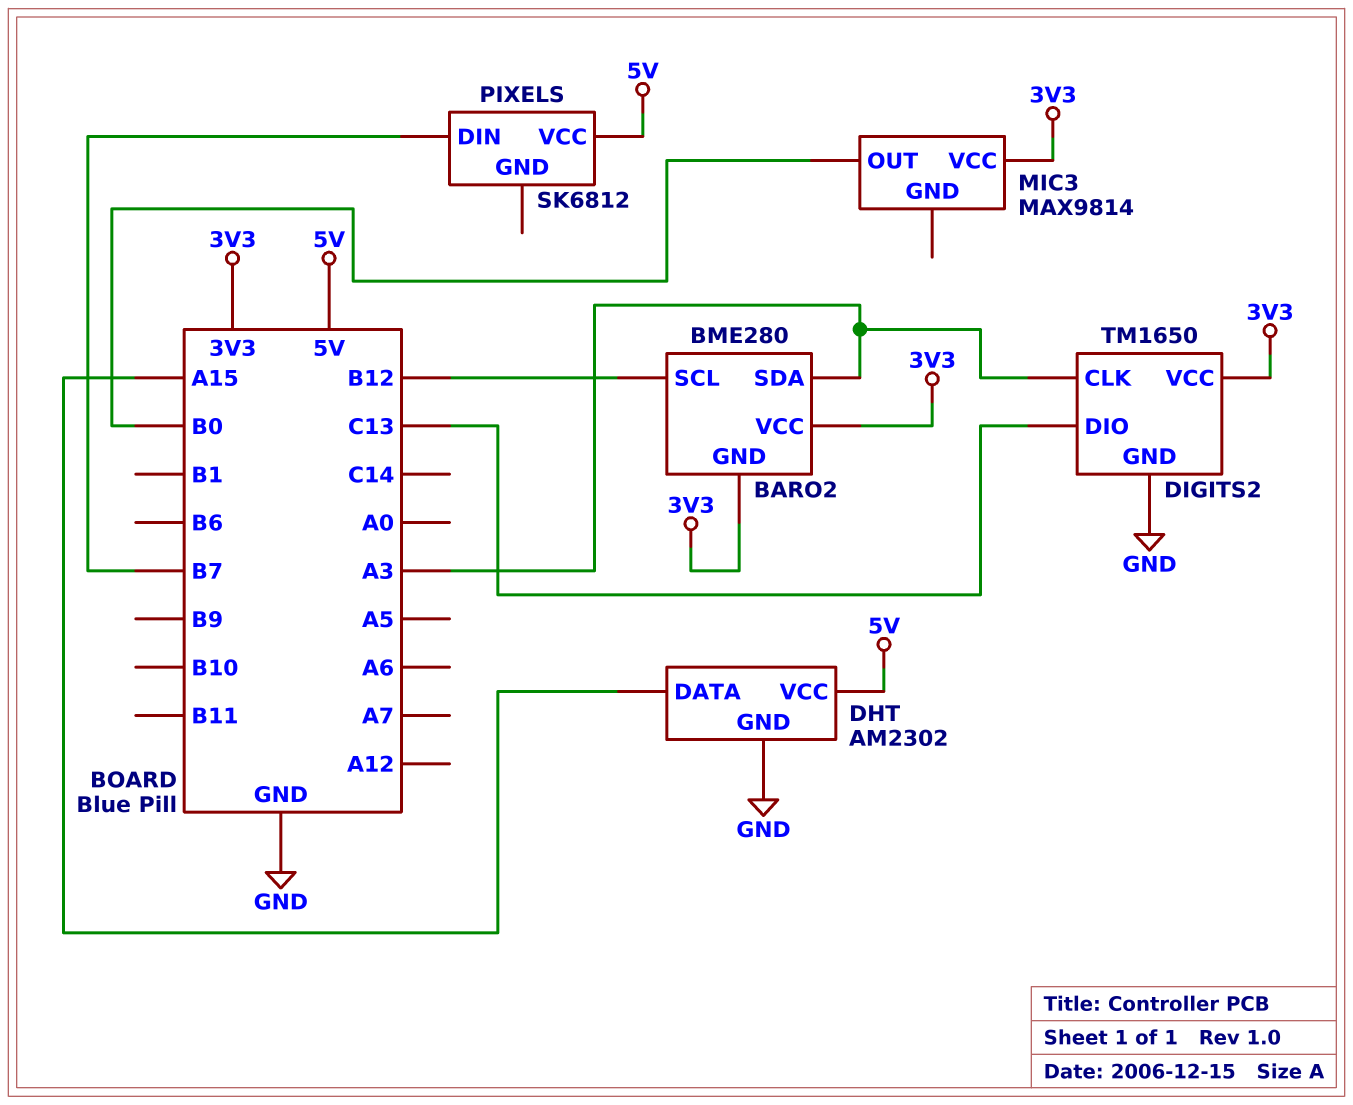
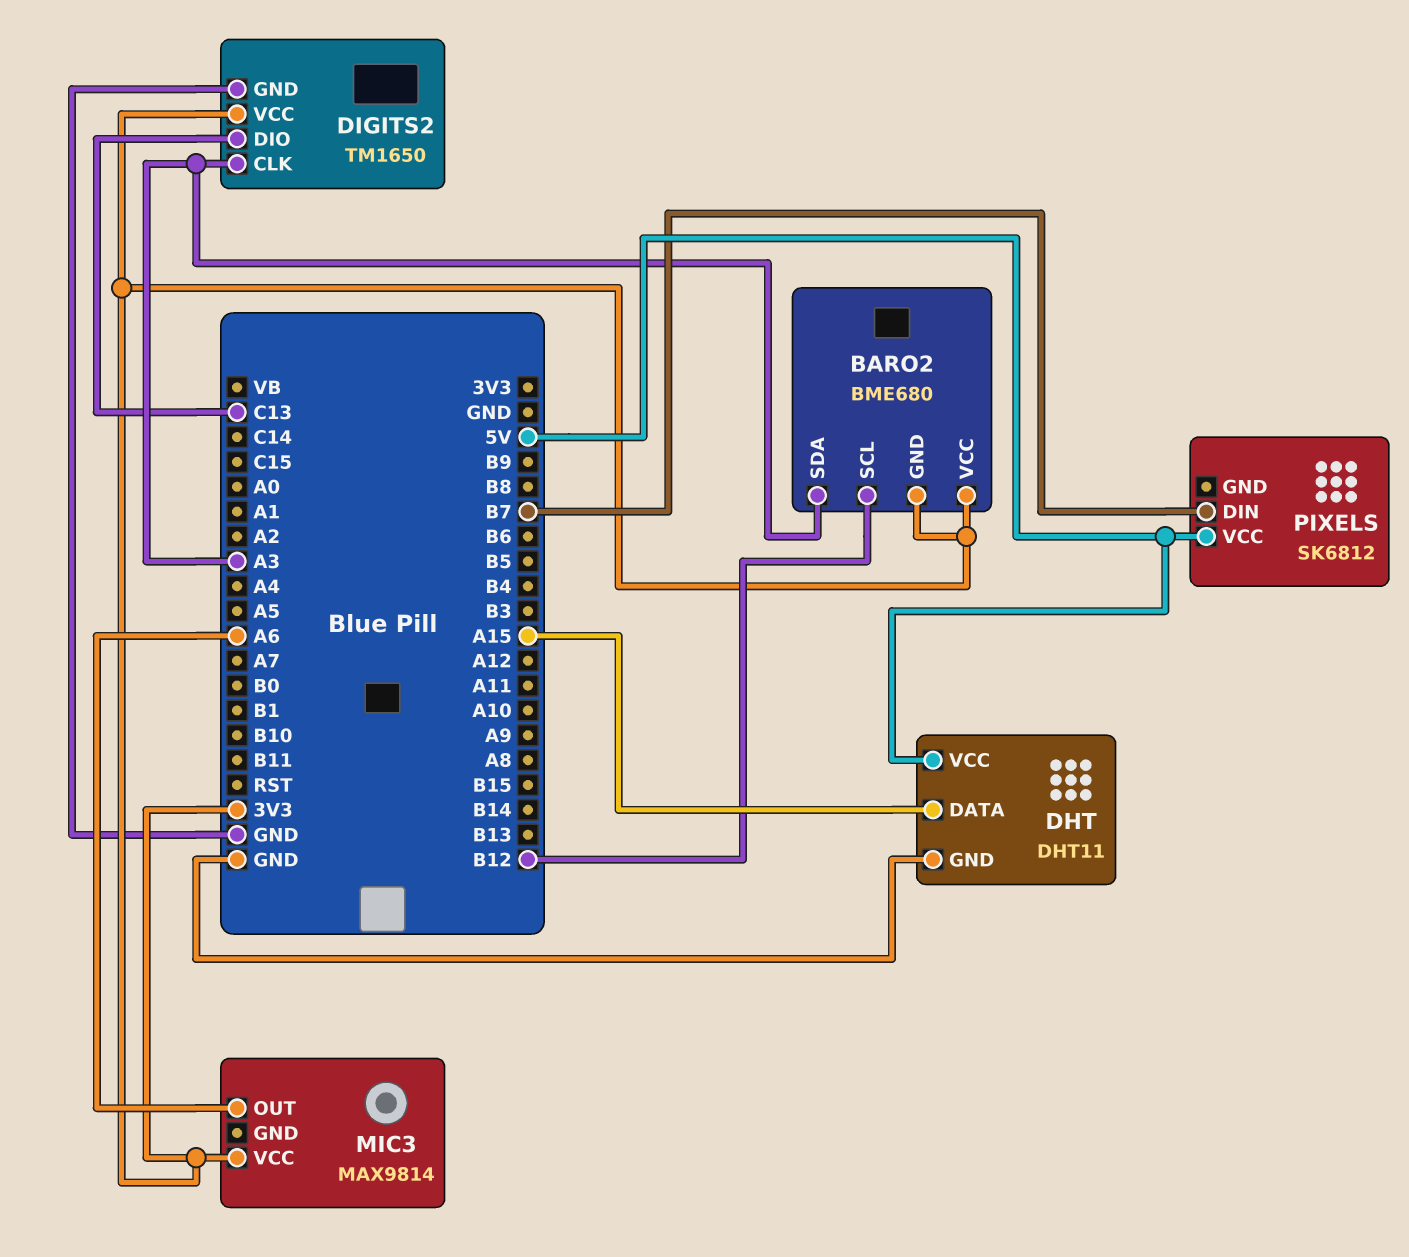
BARO2: BME280 -> BME680
DHT: AM2302 -> DHT11
MIC3 pin OUT: B0 -> A6

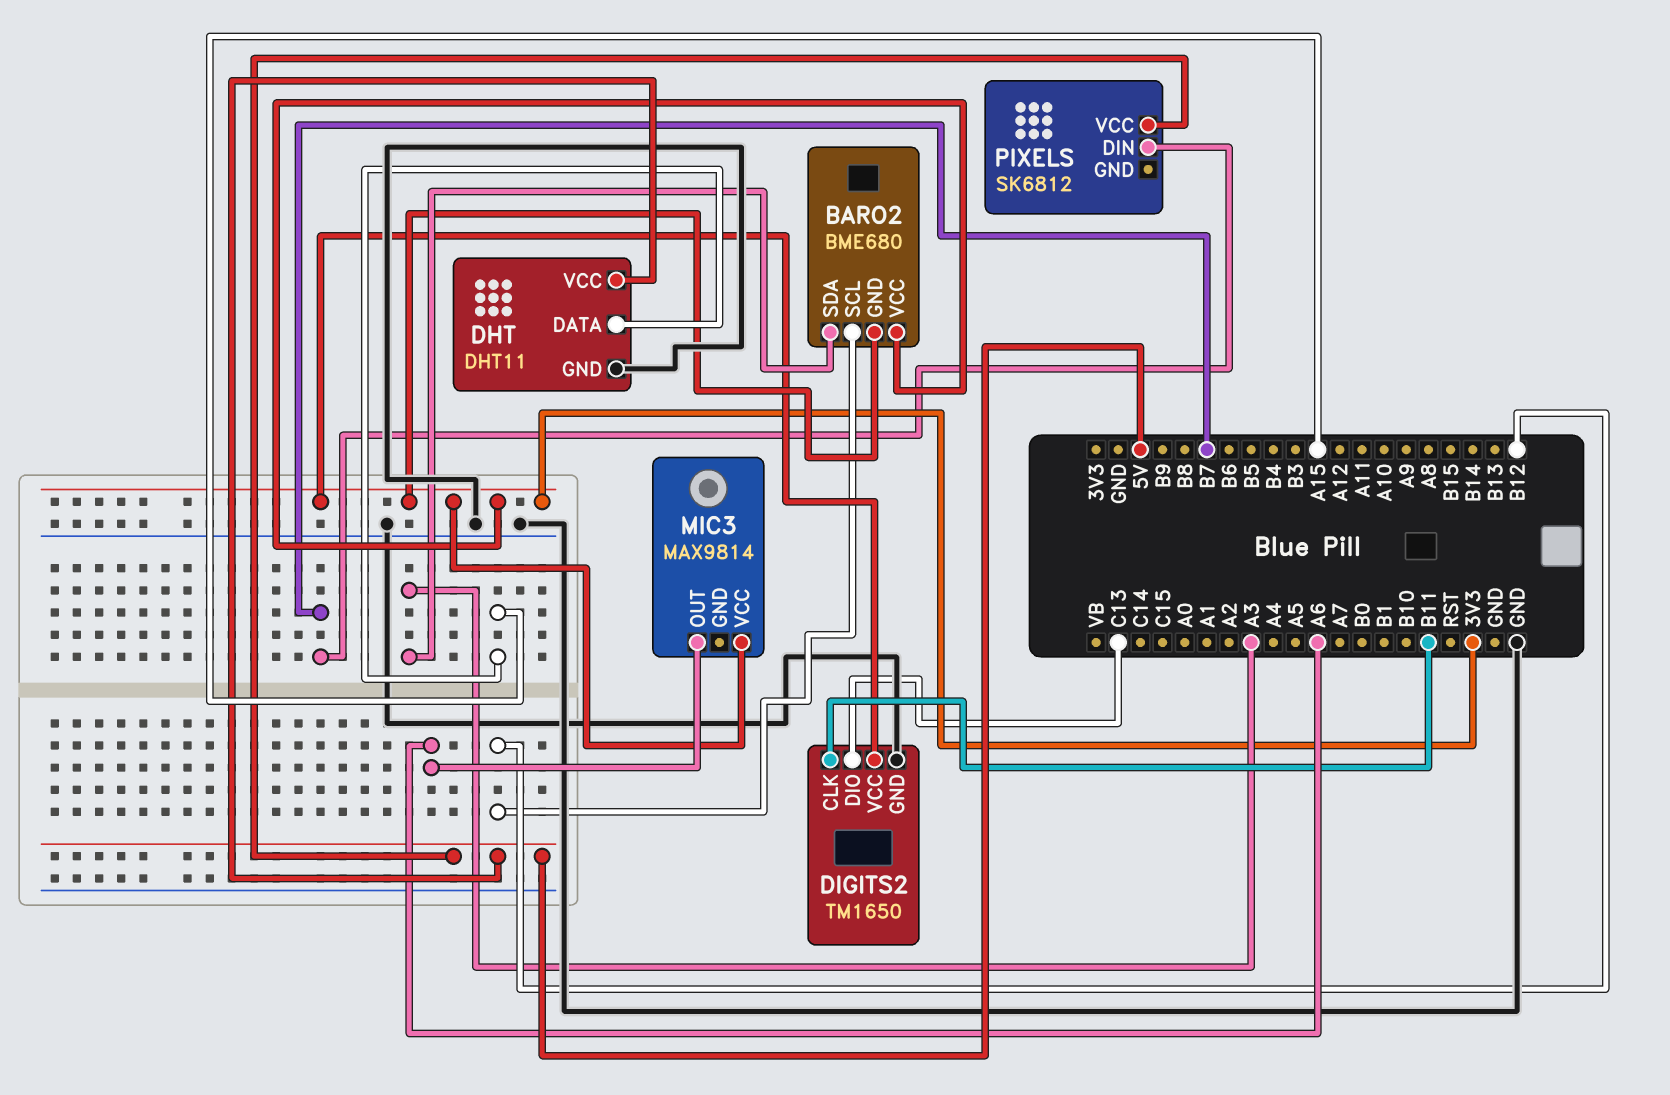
DIGITS2 pin CLK: A3 -> B11

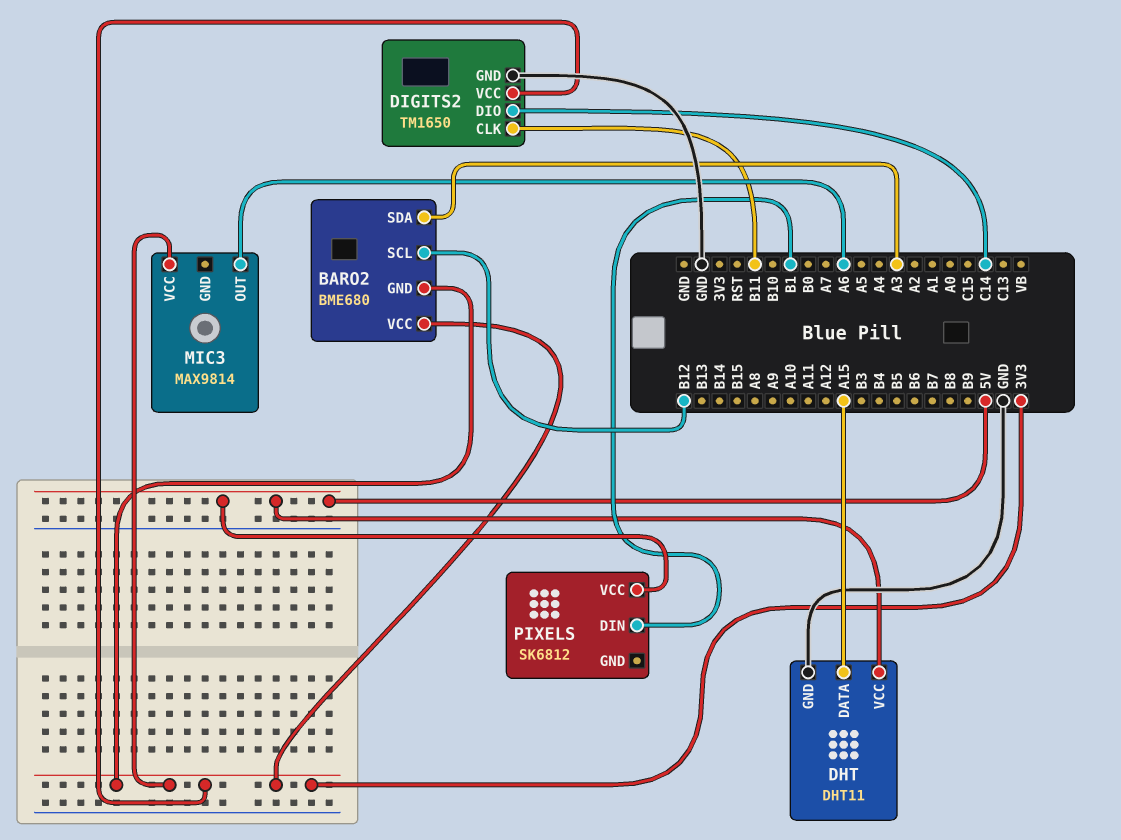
DIGITS2 pin DIO: C13 -> C14
PIXELS pin DIN: B7 -> B1

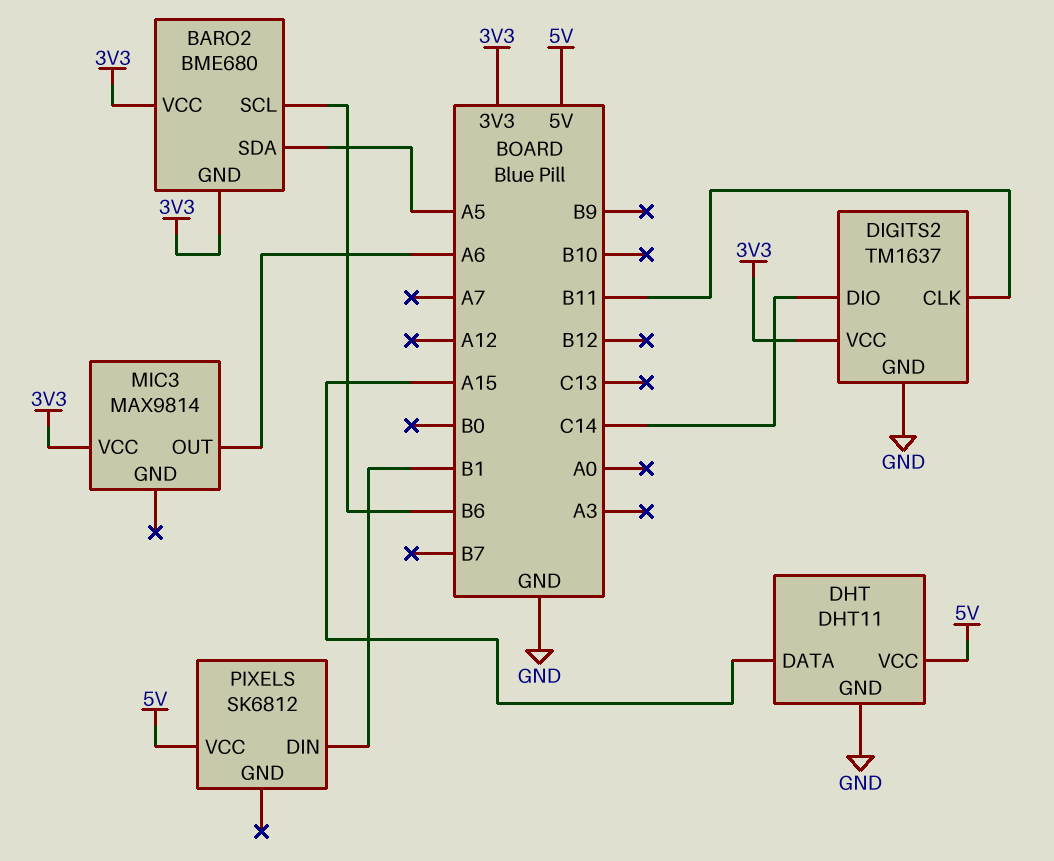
BARO2 pin SCL: B12 -> B6
BARO2 pin SDA: A3 -> A5
DIGITS2: TM1650 -> TM1637

